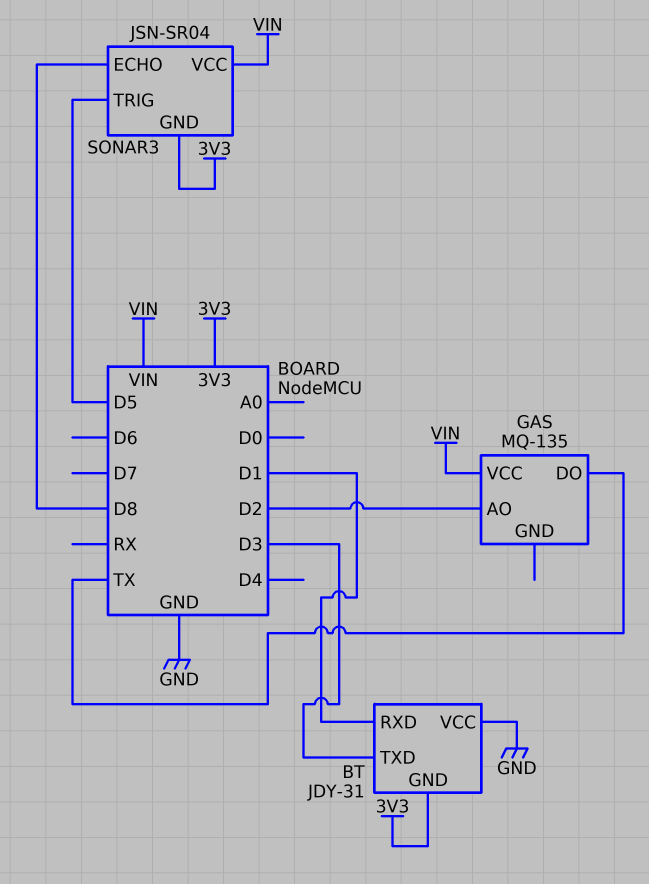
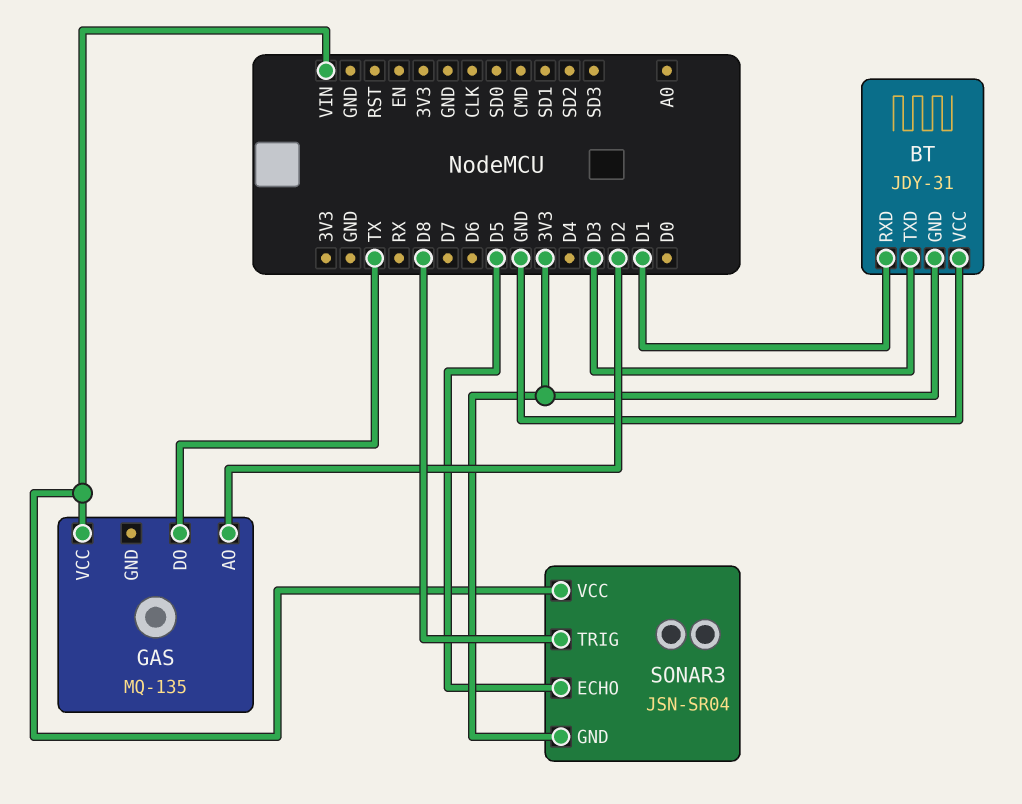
SONAR3 pin ECHO: D8 -> D5
SONAR3 pin TRIG: D5 -> D8

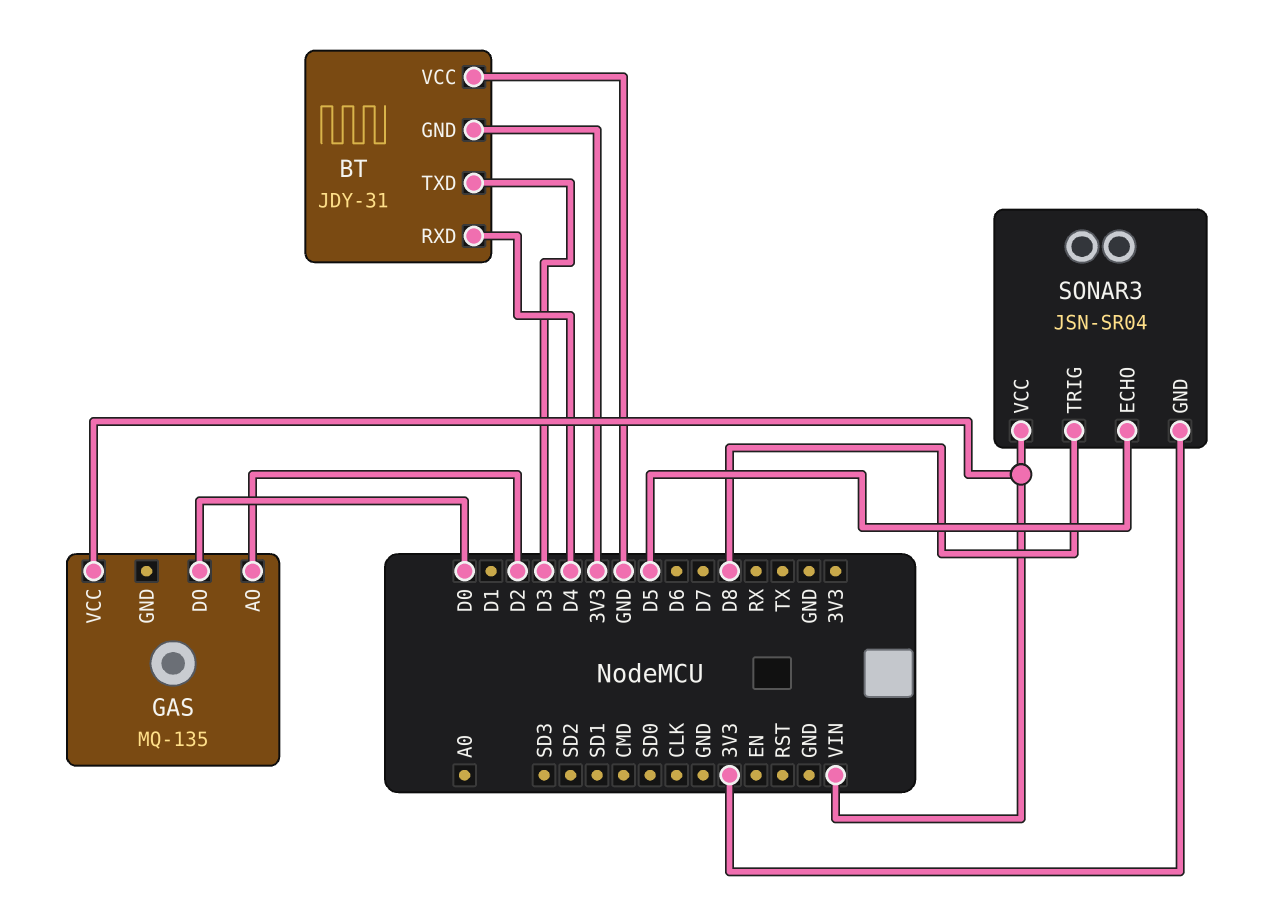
BT pin RXD: D1 -> D4
GAS pin DO: TX -> D0

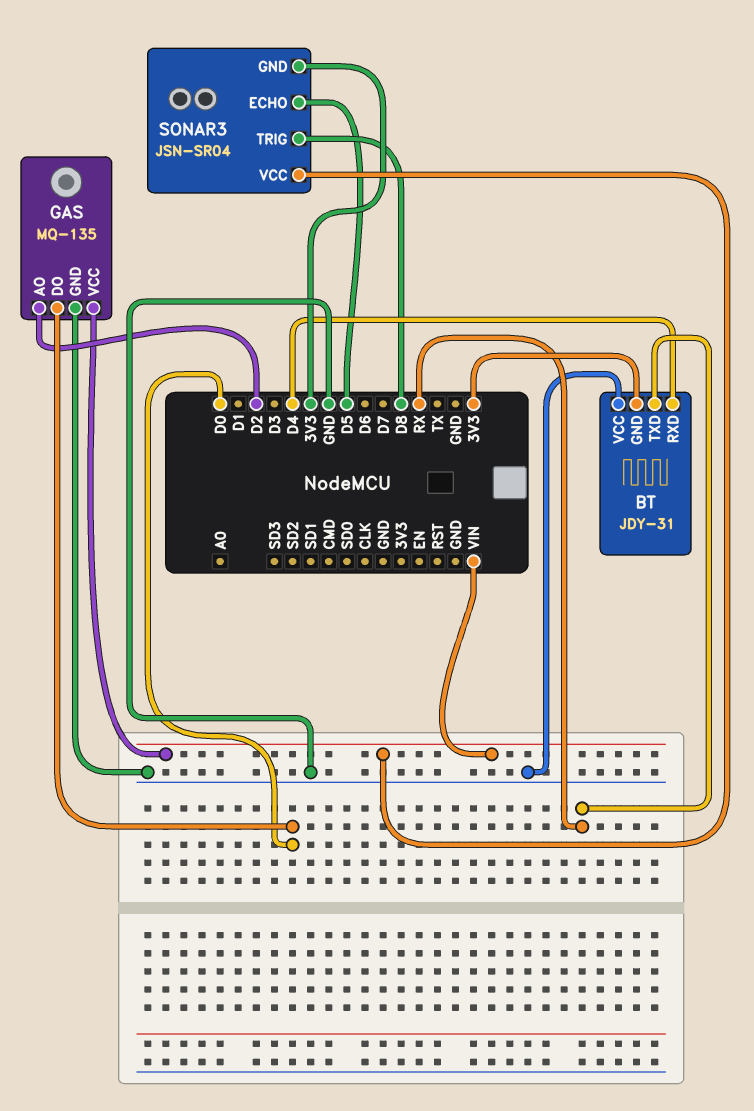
BT pin TXD: D3 -> RX
GAS pin GND: none -> GND

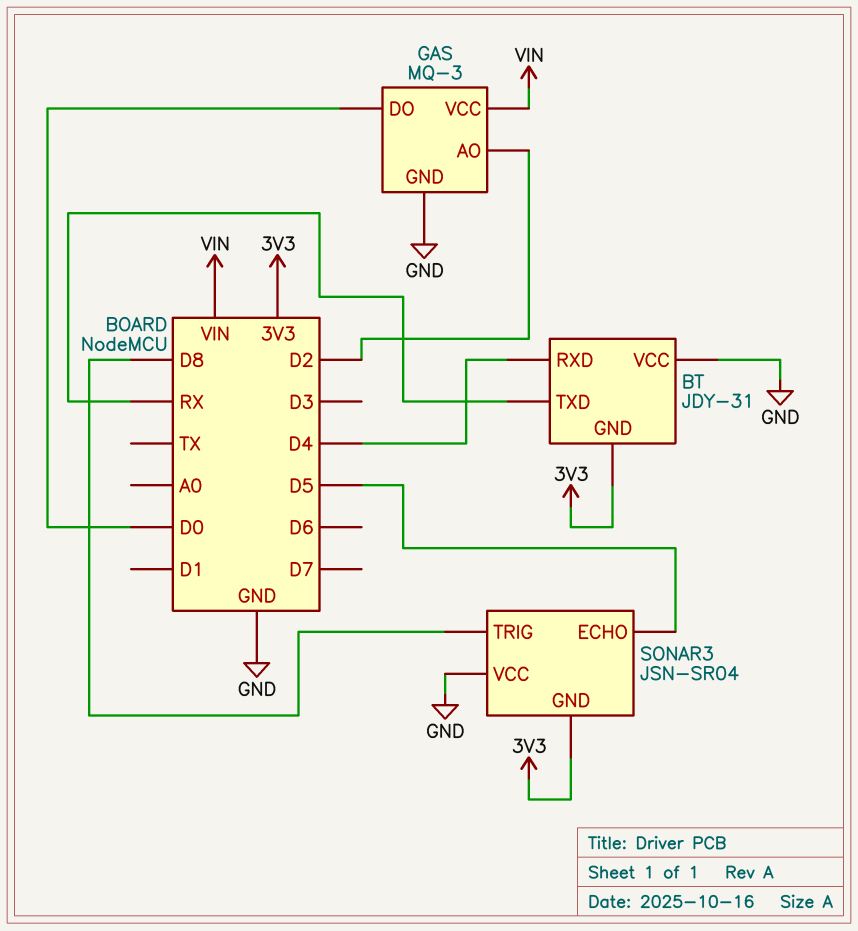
GAS: MQ-135 -> MQ-3
SONAR3 pin VCC: VIN -> GND

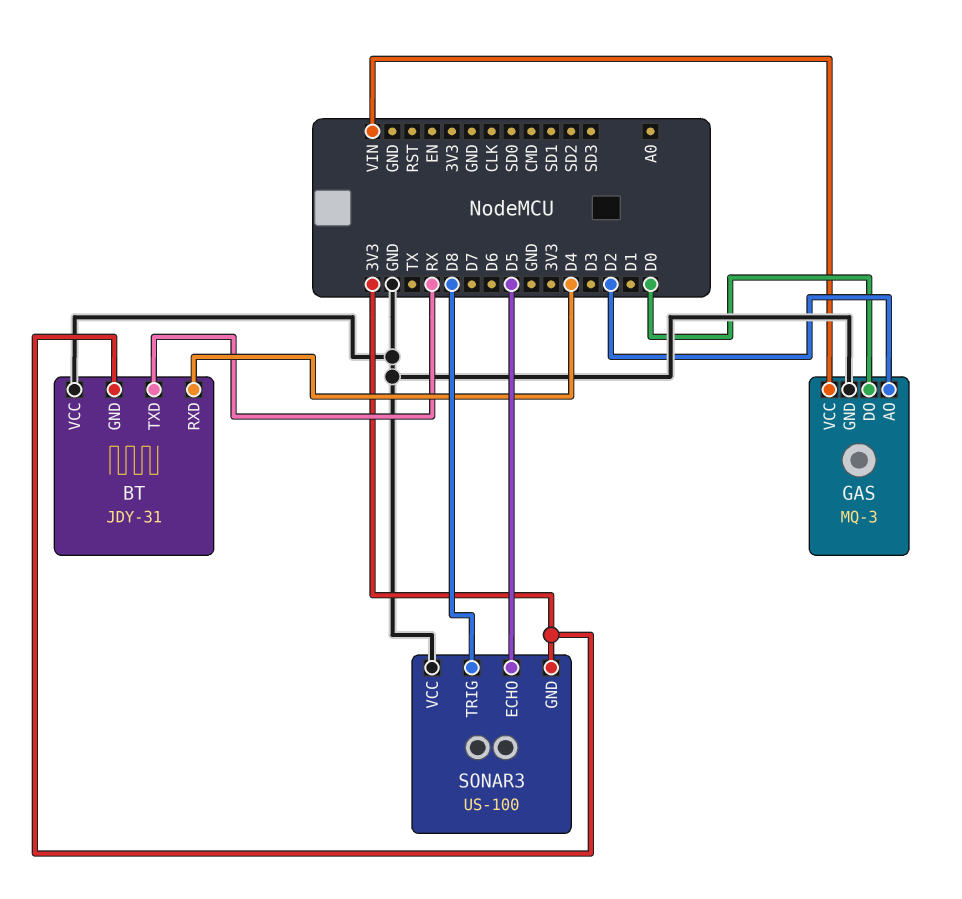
SONAR3: JSN-SR04 -> US-100

